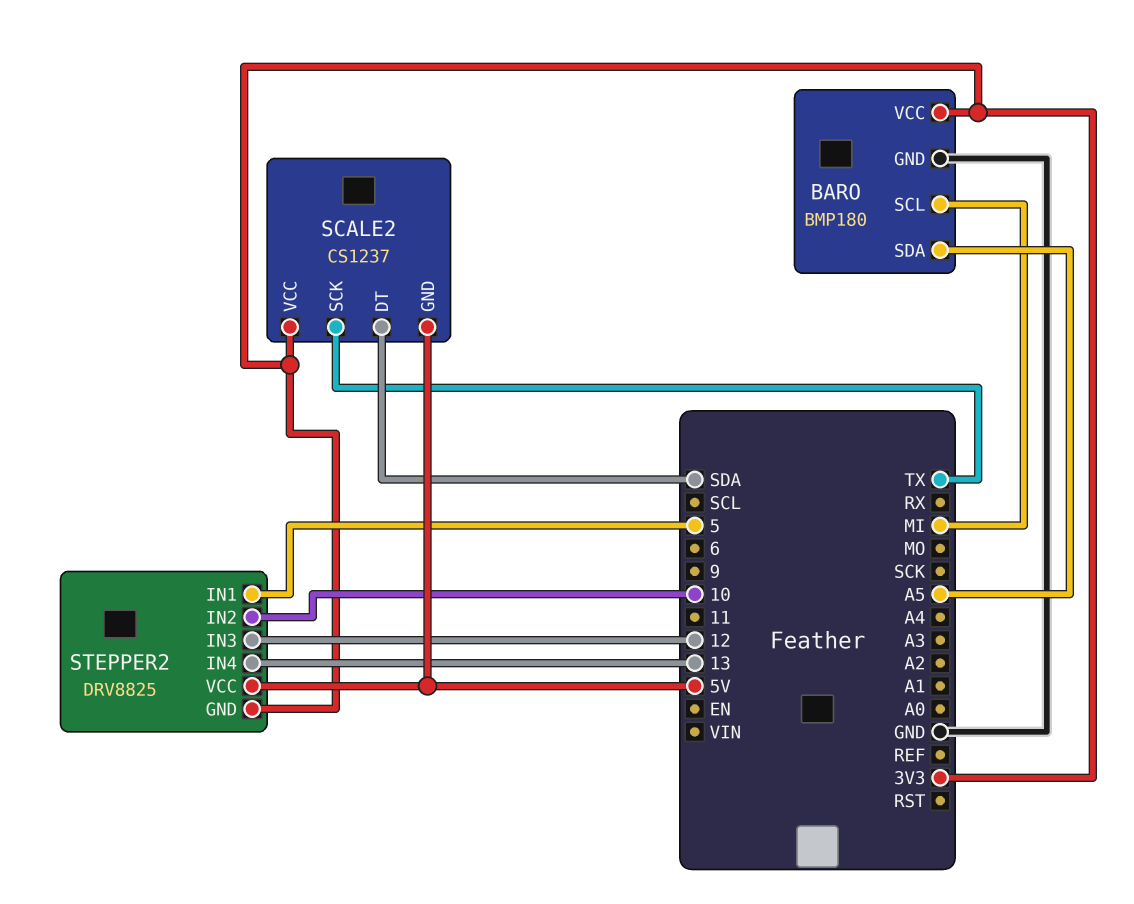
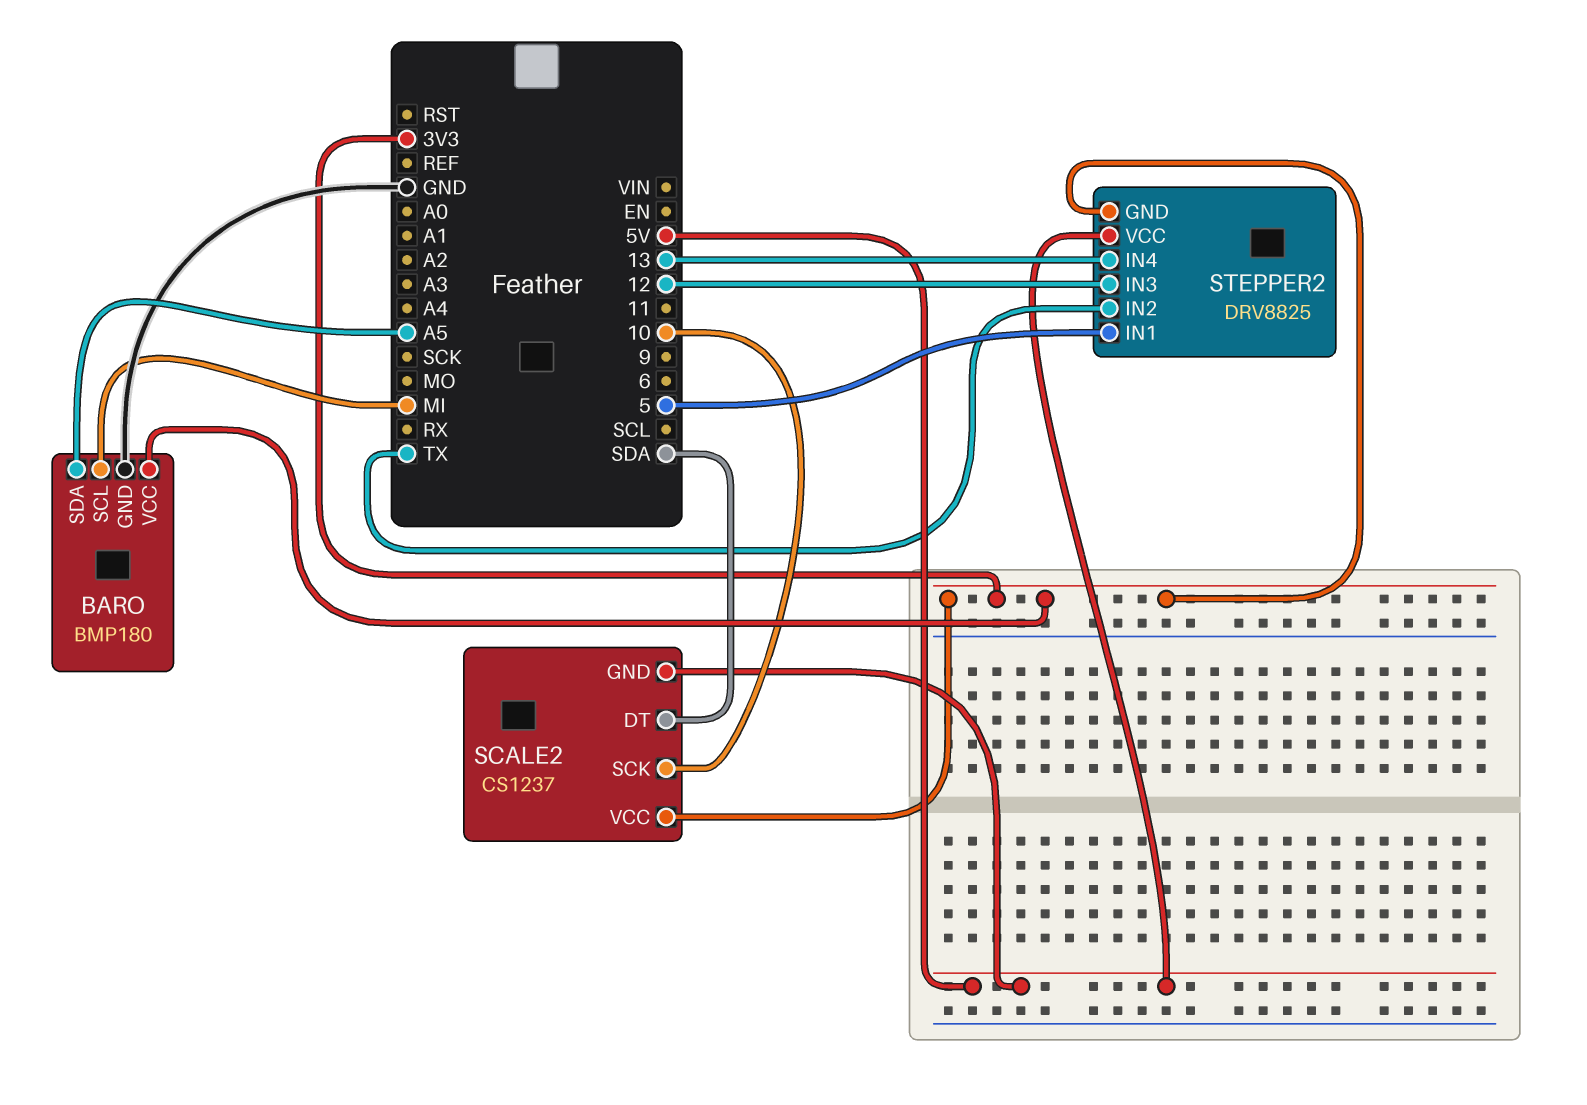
SCALE2 pin SCK: TX -> 10
STEPPER2 pin IN2: 10 -> TX

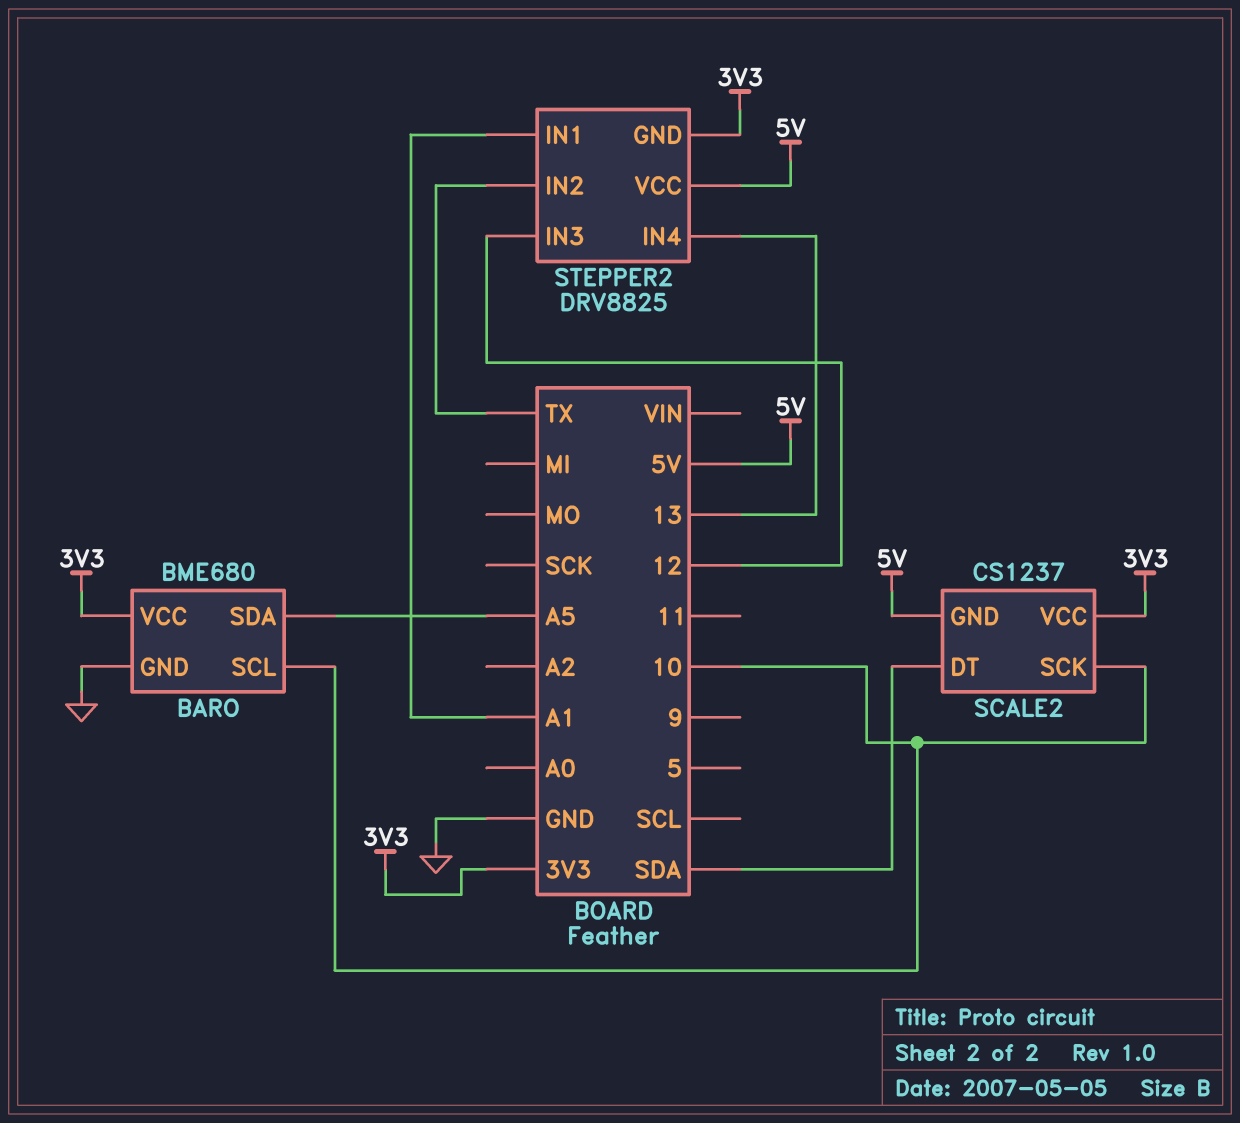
BARO: BMP180 -> BME680
BARO pin SCL: MI -> 10
STEPPER2 pin IN1: 5 -> A1

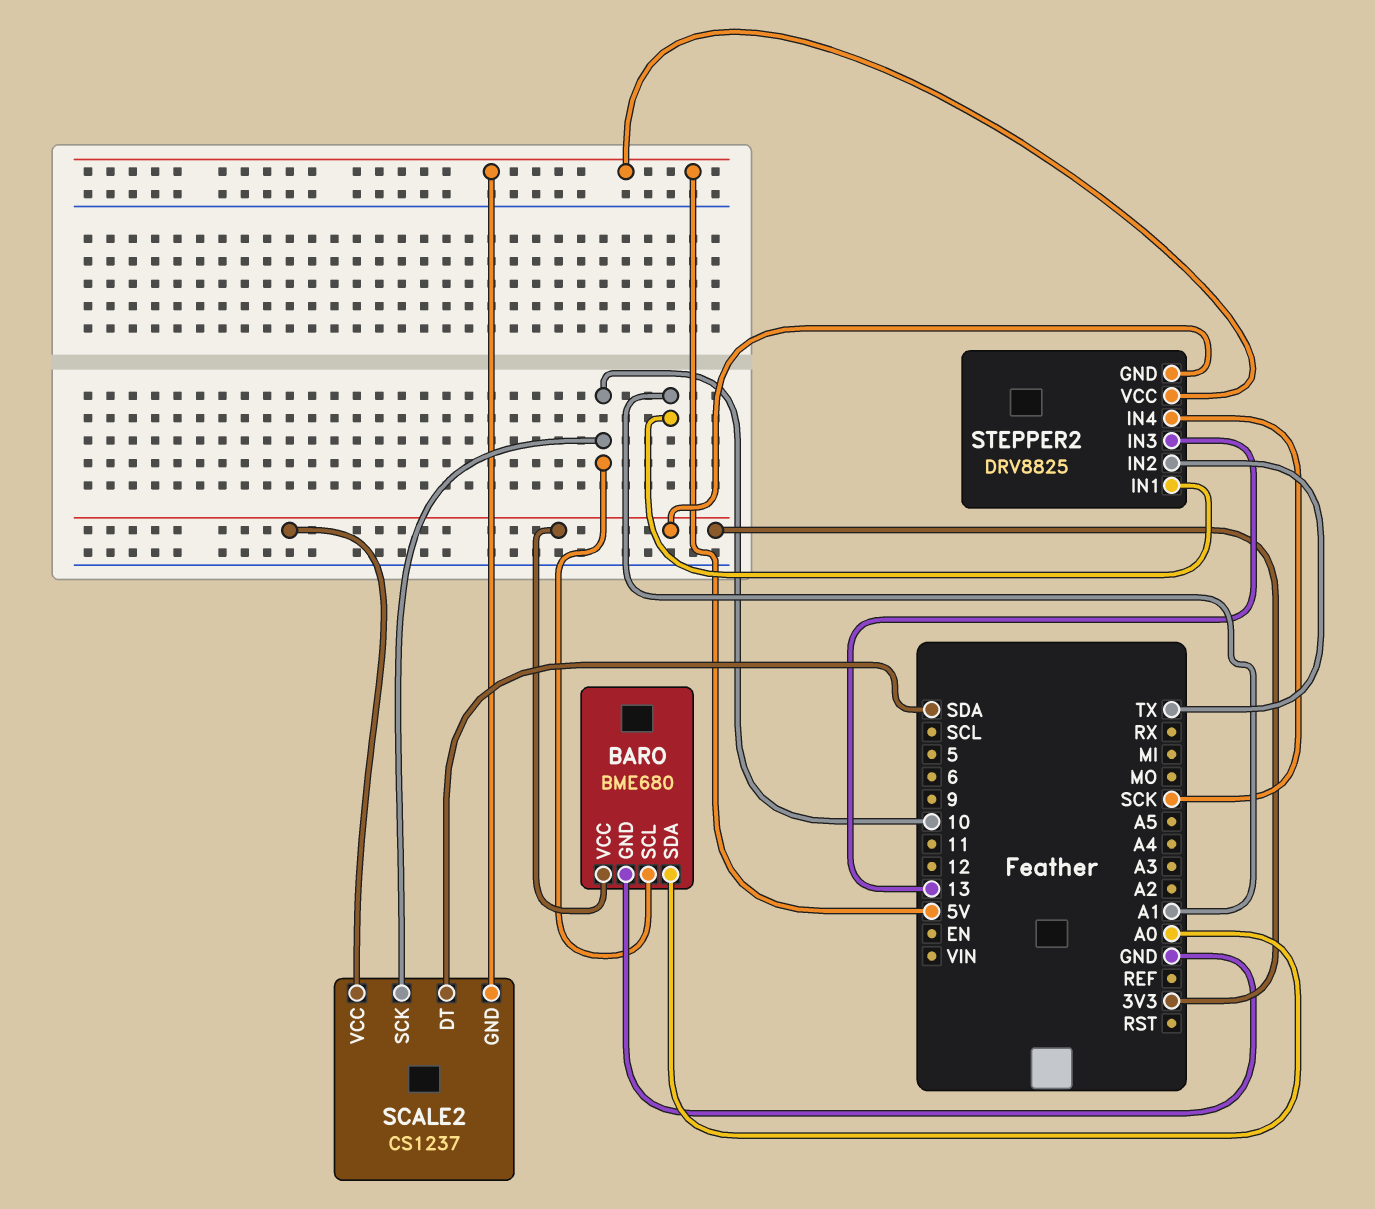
BARO pin SDA: A5 -> A0
STEPPER2 pin IN3: 12 -> 13
STEPPER2 pin IN4: 13 -> SCK

